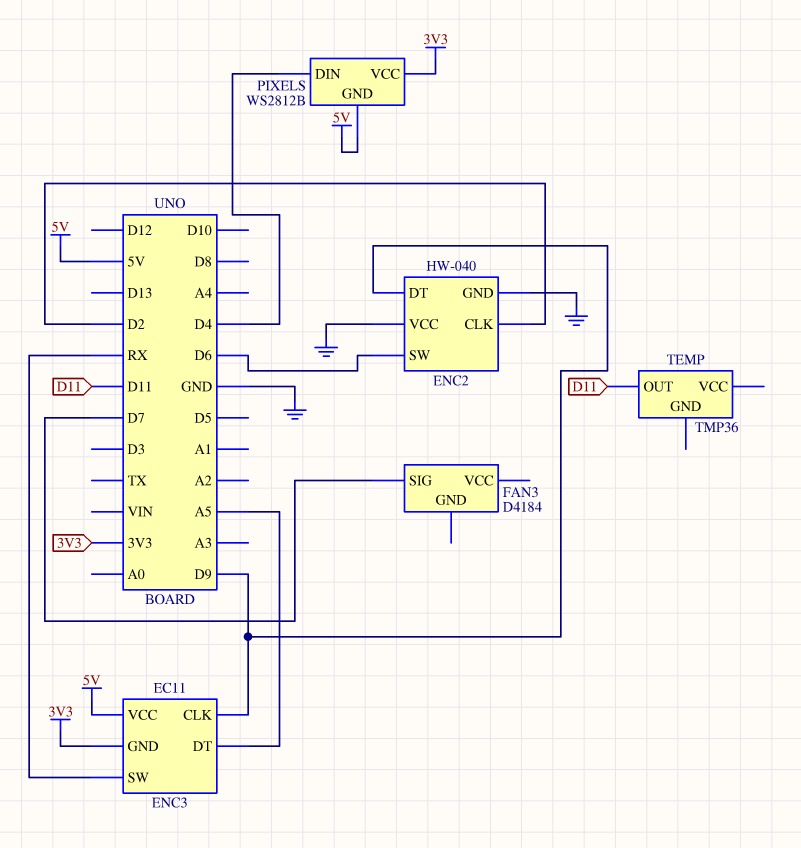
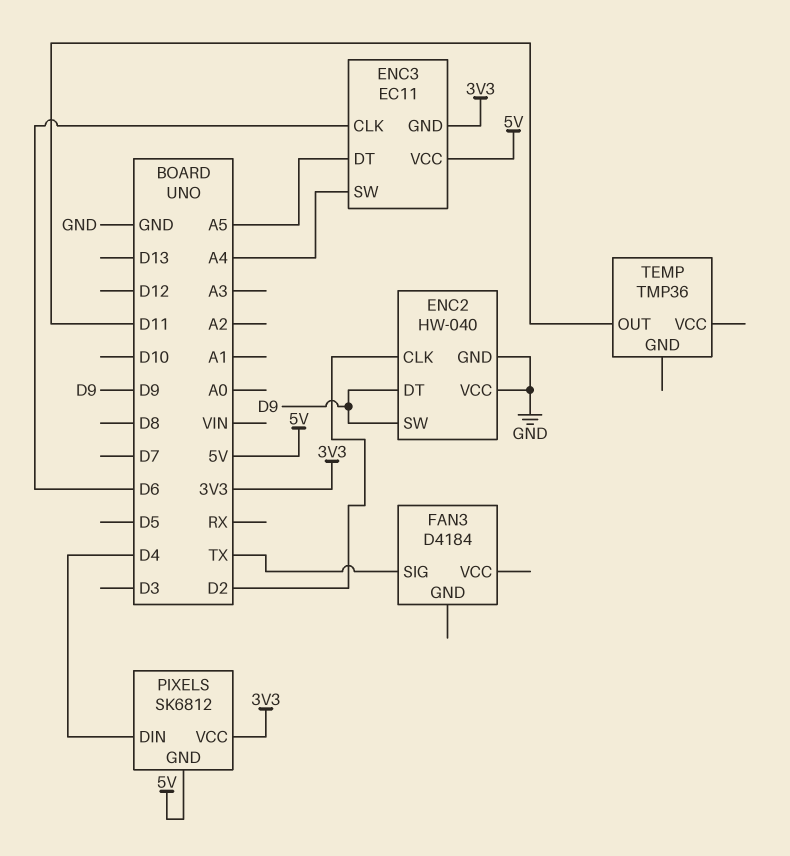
ENC2 pin SW: D6 -> D9
ENC3 pin CLK: D9 -> D6
ENC3 pin SW: RX -> A4
FAN3 pin SIG: D7 -> TX
PIXELS: WS2812B -> SK6812

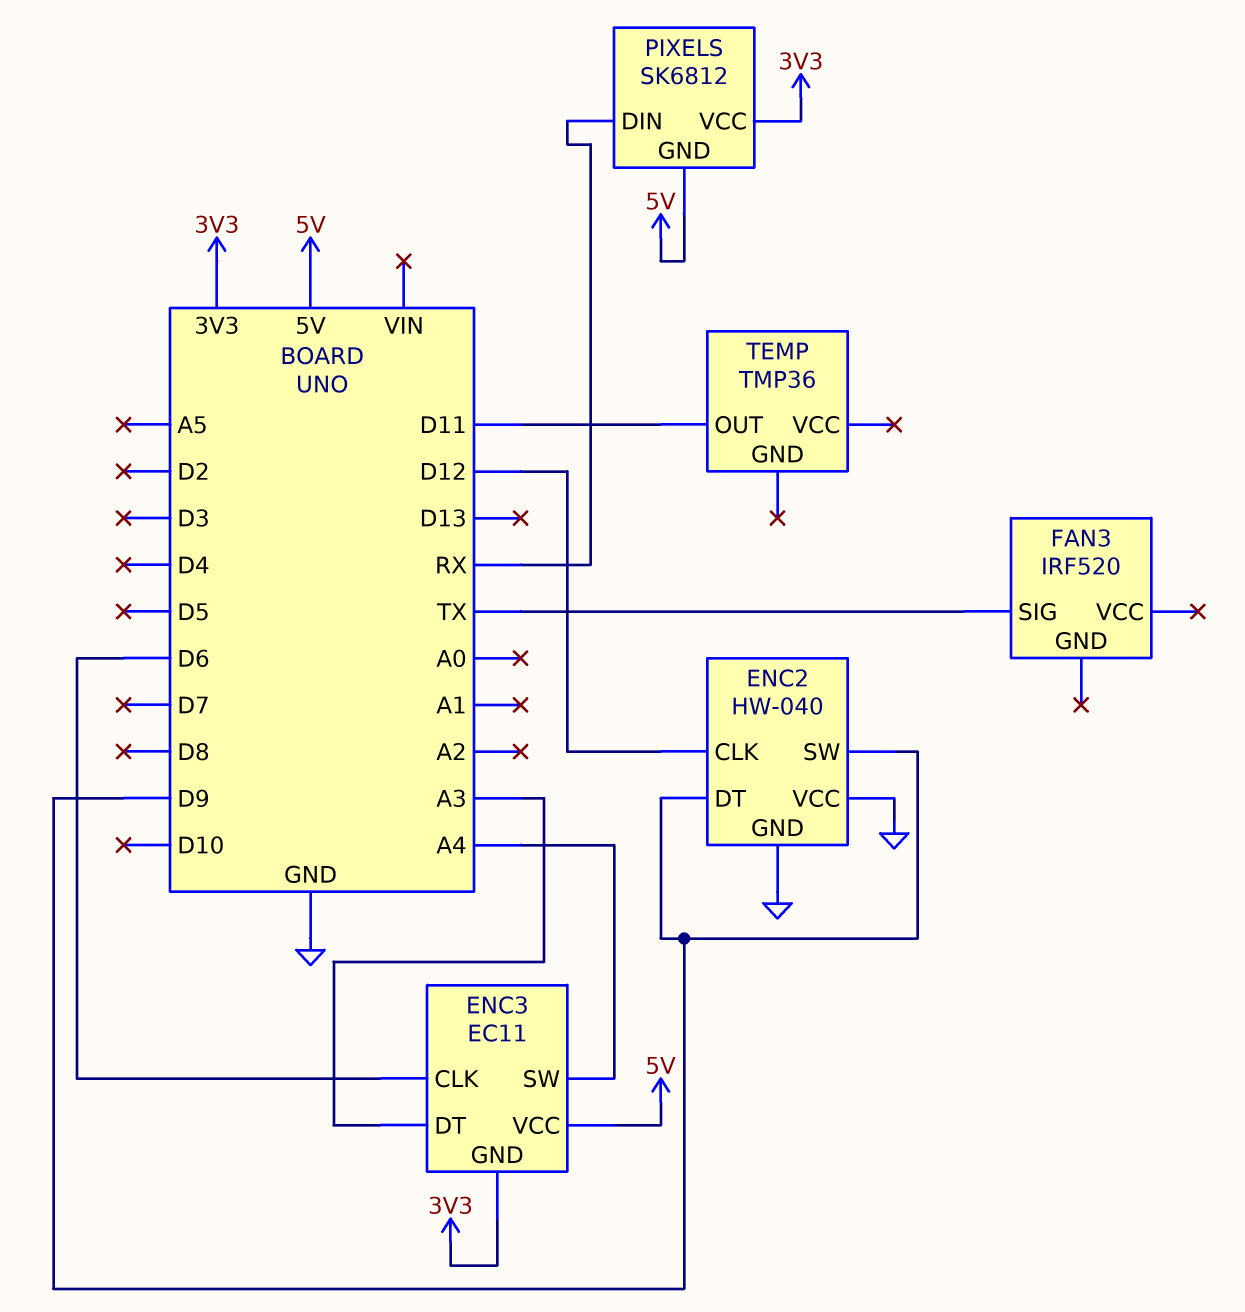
ENC2 pin CLK: D2 -> D12
ENC3 pin DT: A5 -> A3
FAN3: D4184 -> IRF520
PIXELS pin DIN: D4 -> RX

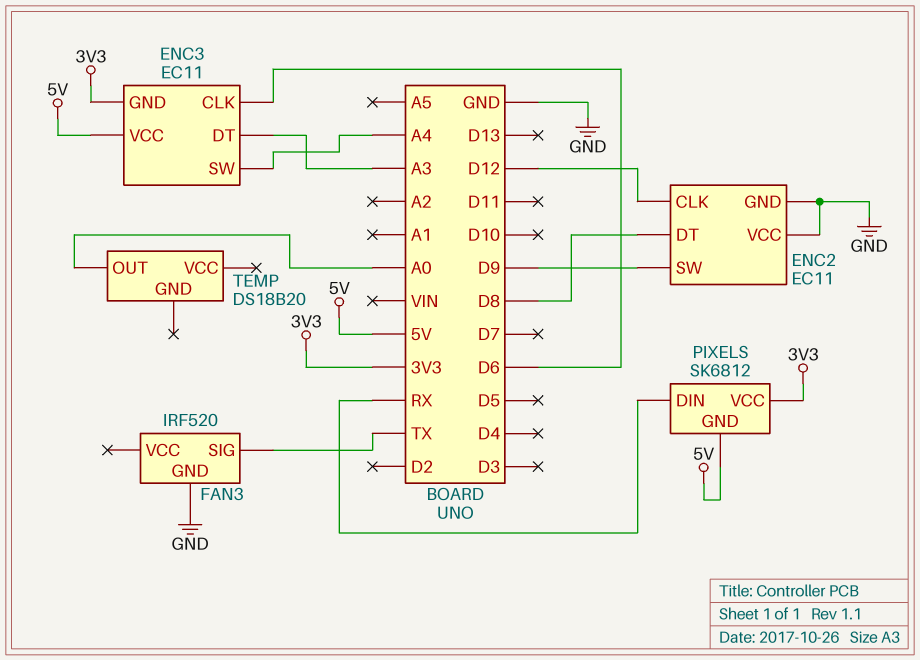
ENC2: HW-040 -> EC11
ENC2 pin DT: D9 -> D8
FAN3 pin GND: none -> GND
TEMP: TMP36 -> DS18B20
TEMP pin OUT: D11 -> A0

